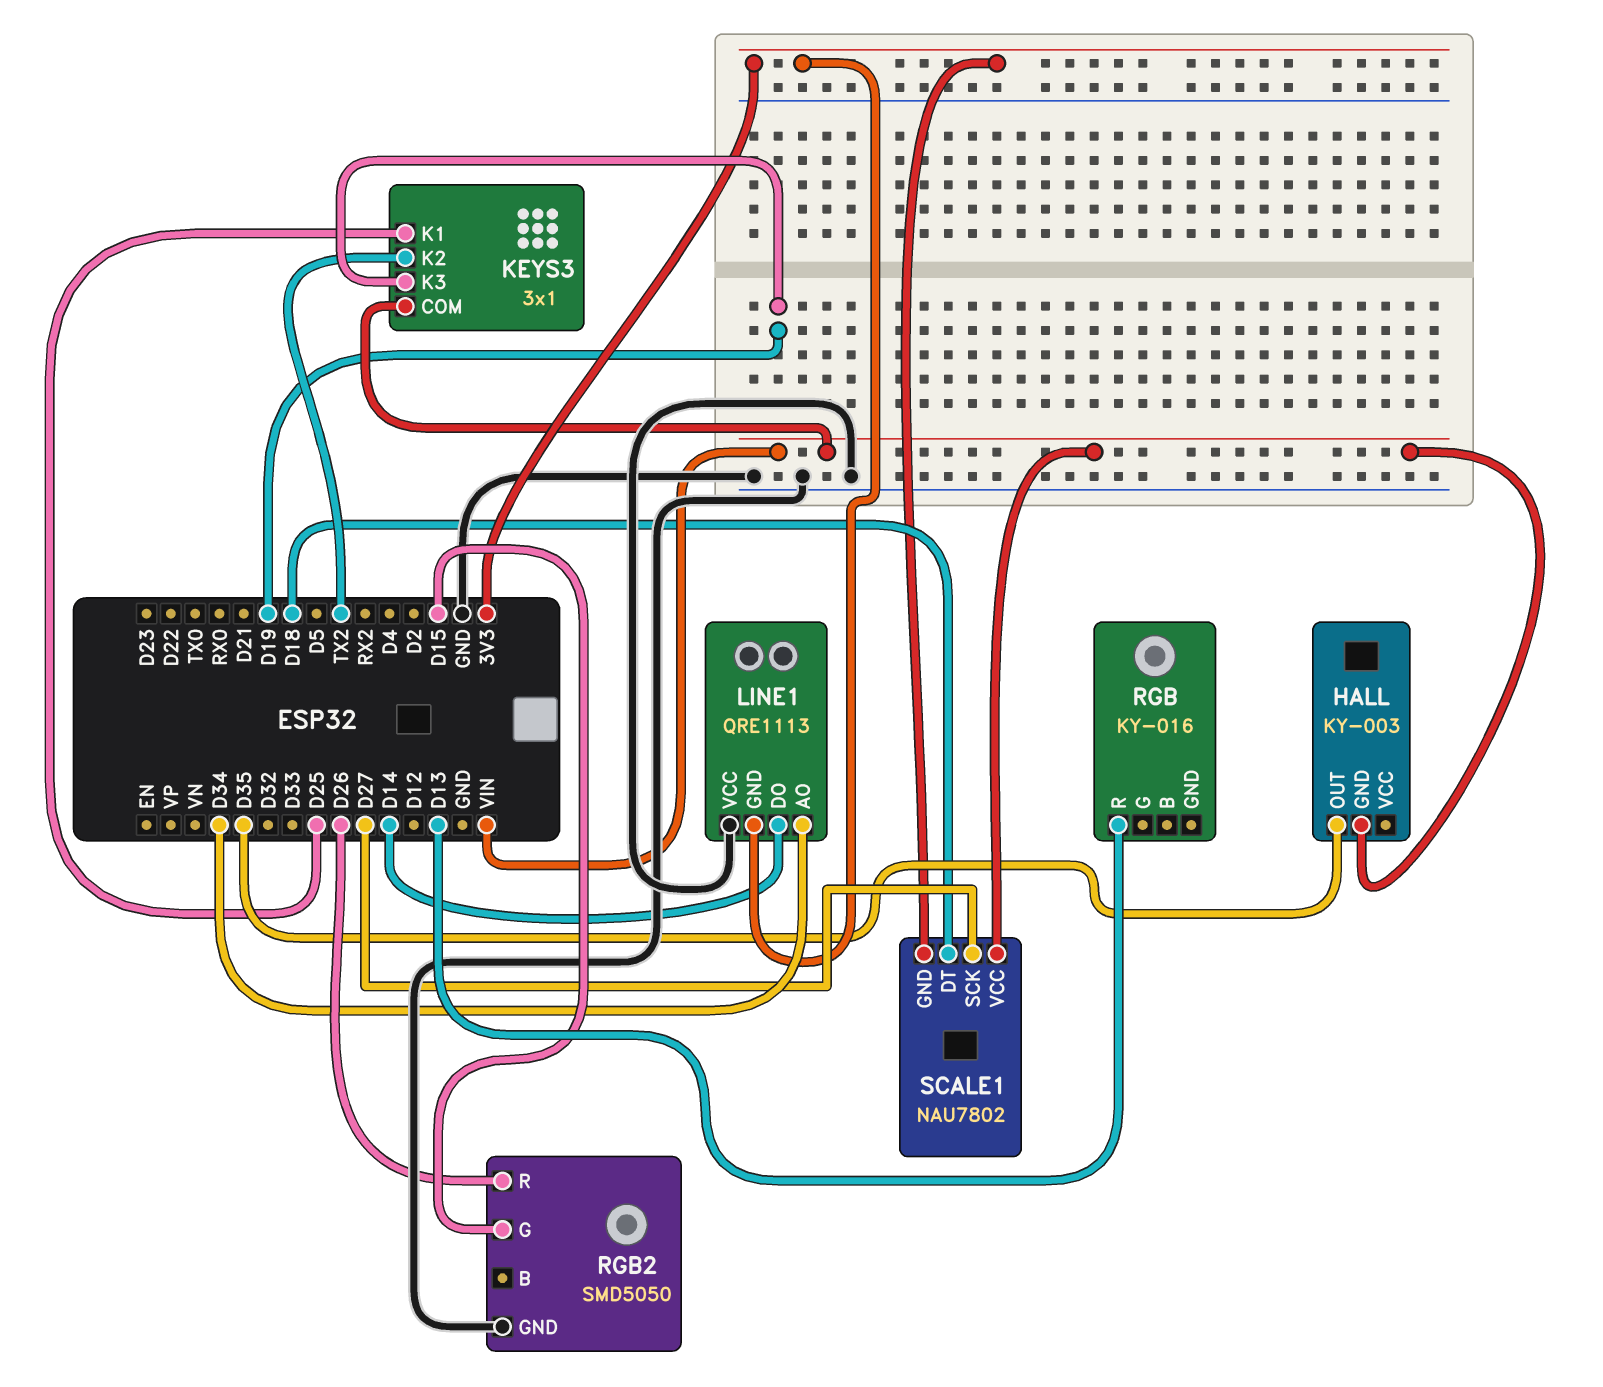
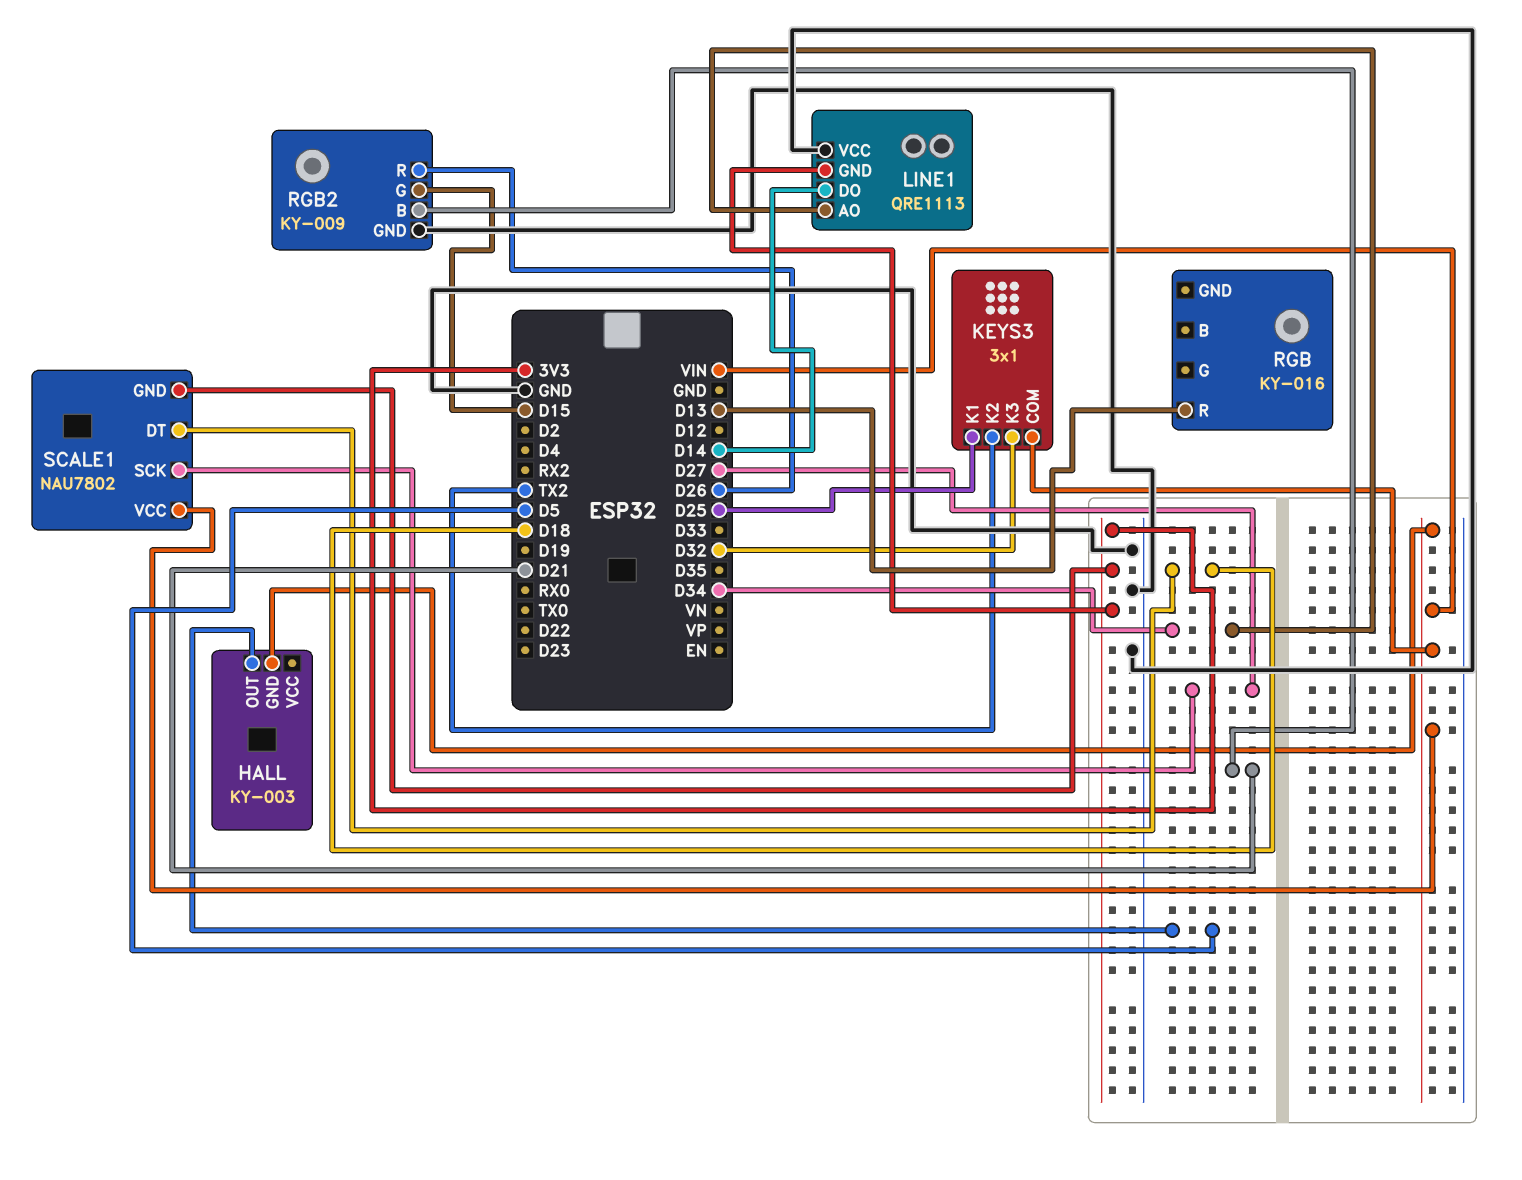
HALL pin OUT: D35 -> D5
KEYS3 pin K3: D19 -> D32
RGB2: SMD5050 -> KY-009
RGB2 pin B: none -> D21

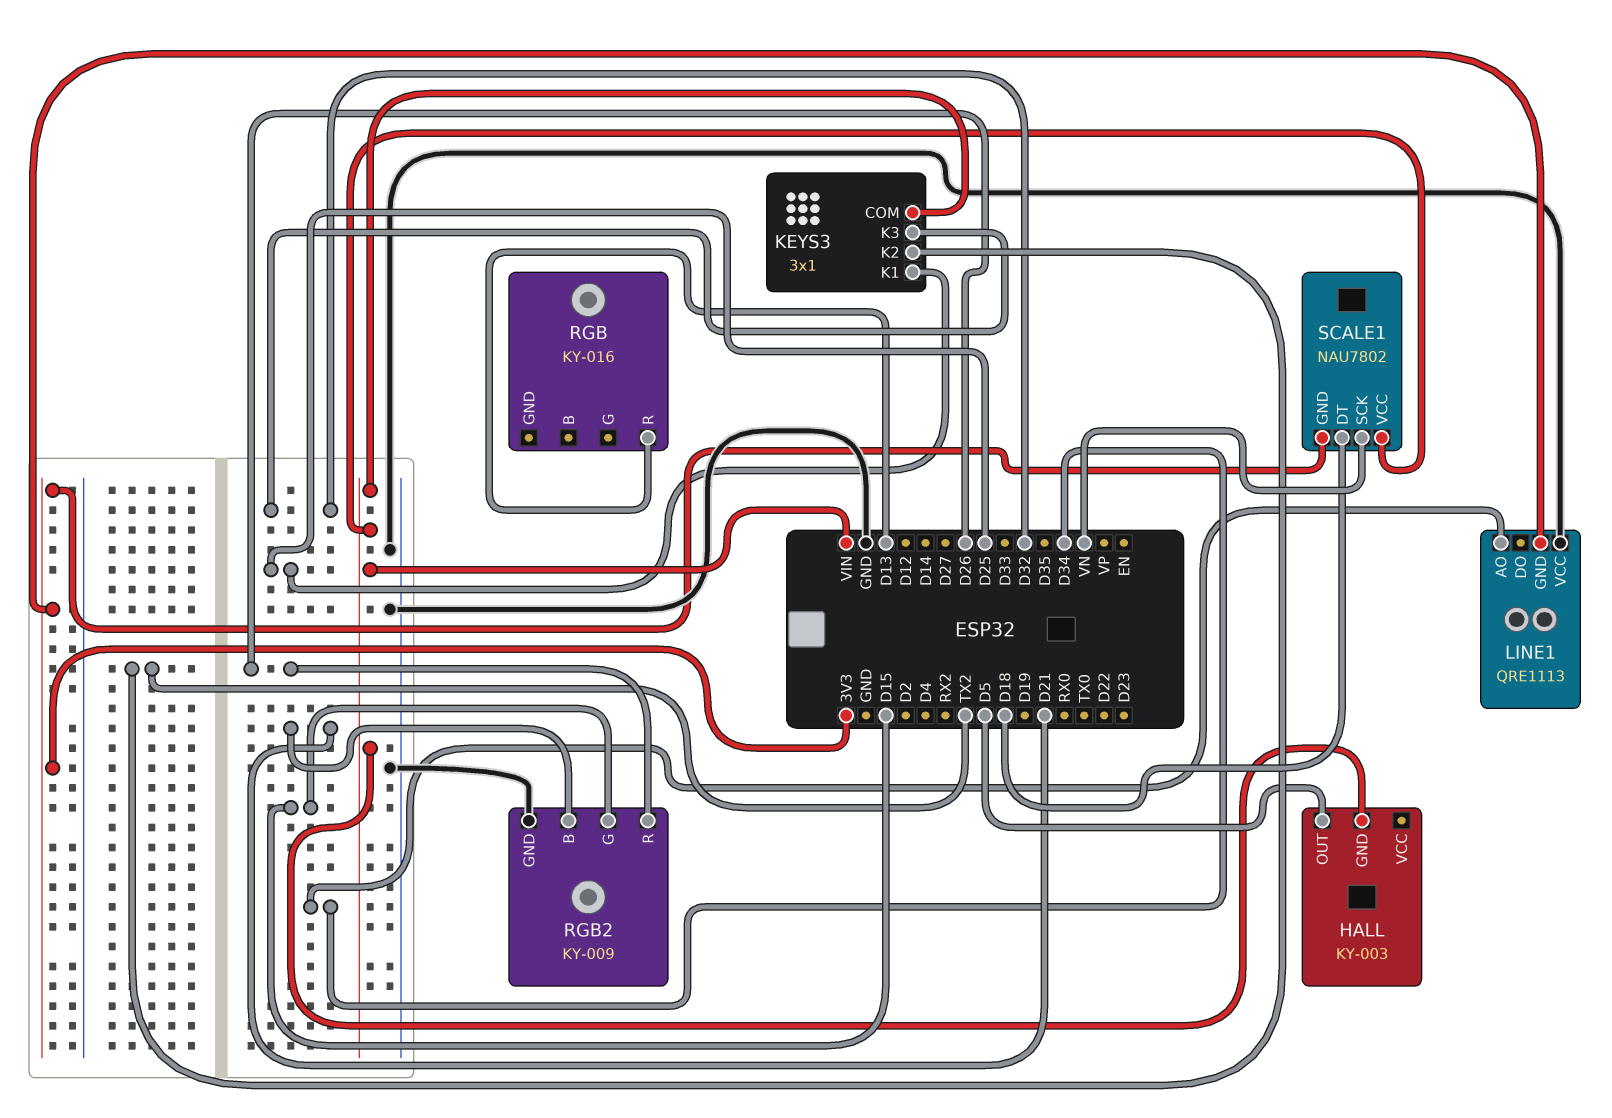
LINE1 pin DO: D14 -> none
SCALE1 pin SCK: D27 -> VN

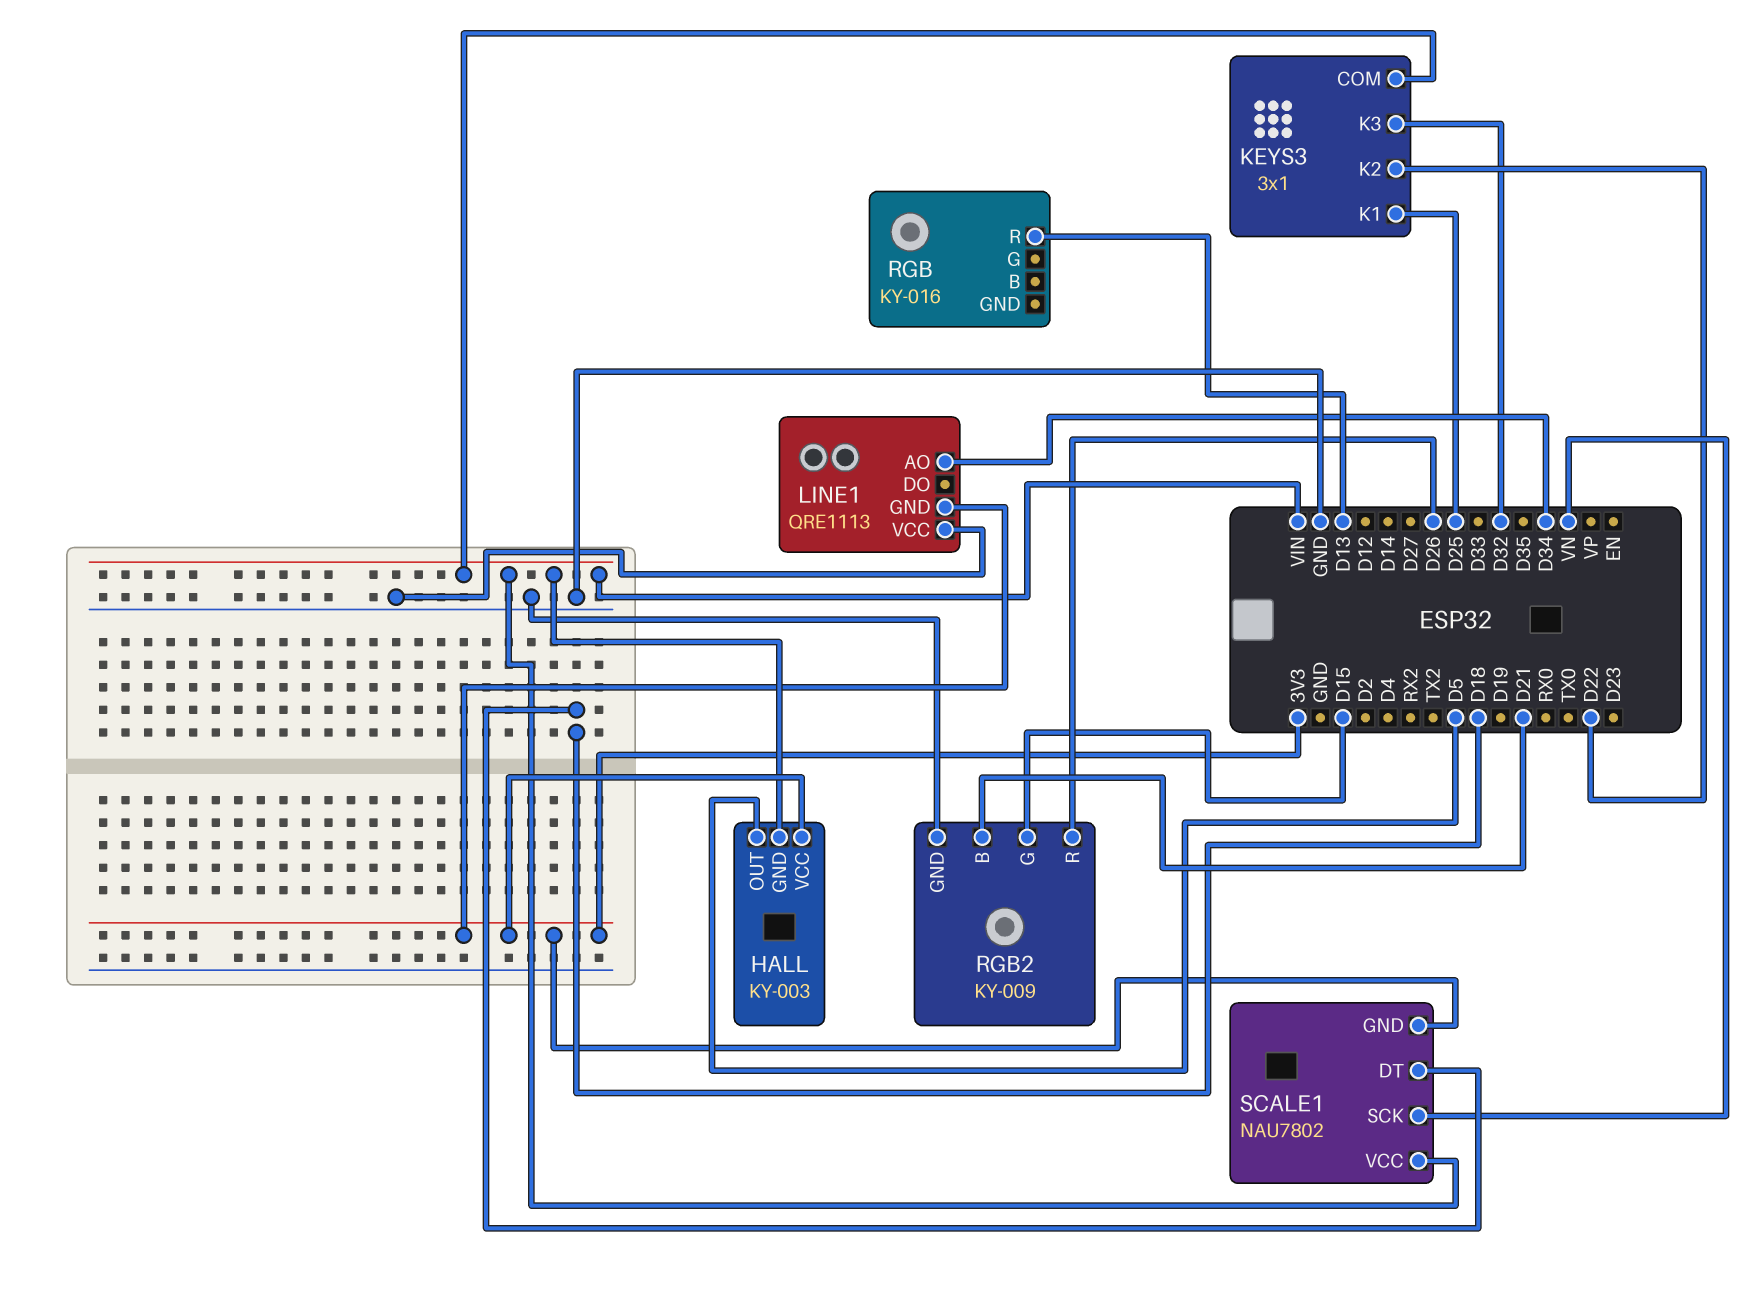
HALL pin VCC: none -> 3V3
KEYS3 pin K2: TX2 -> D22

